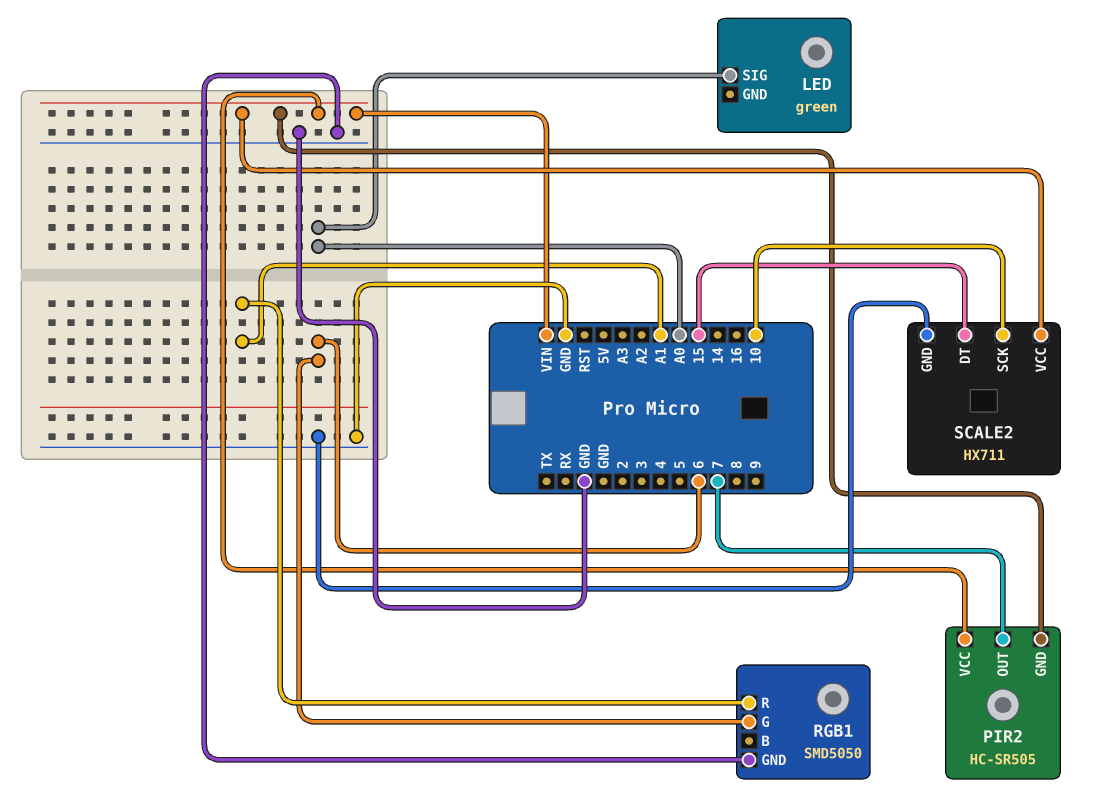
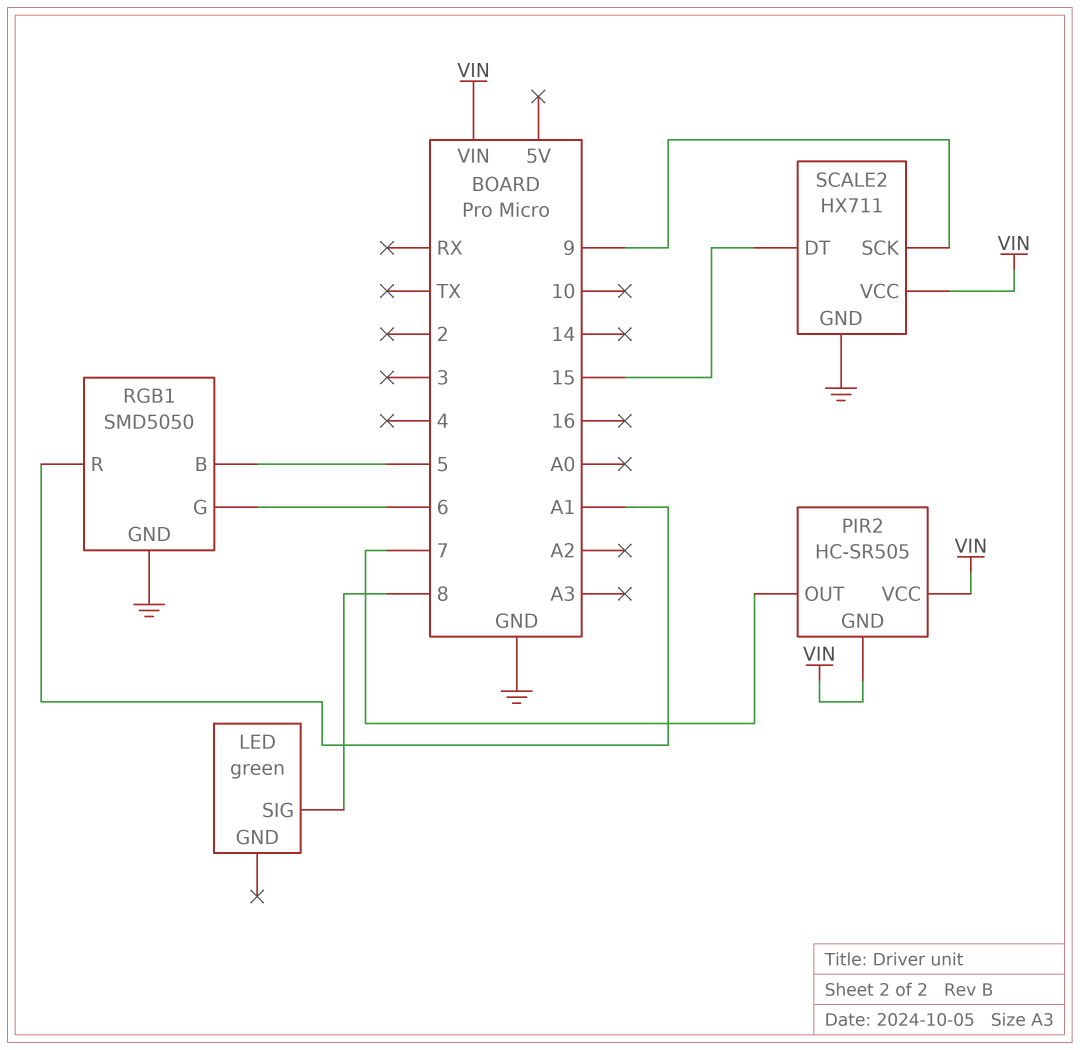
LED pin SIG: A0 -> 8
RGB1 pin B: none -> 5
SCALE2 pin SCK: 10 -> 9

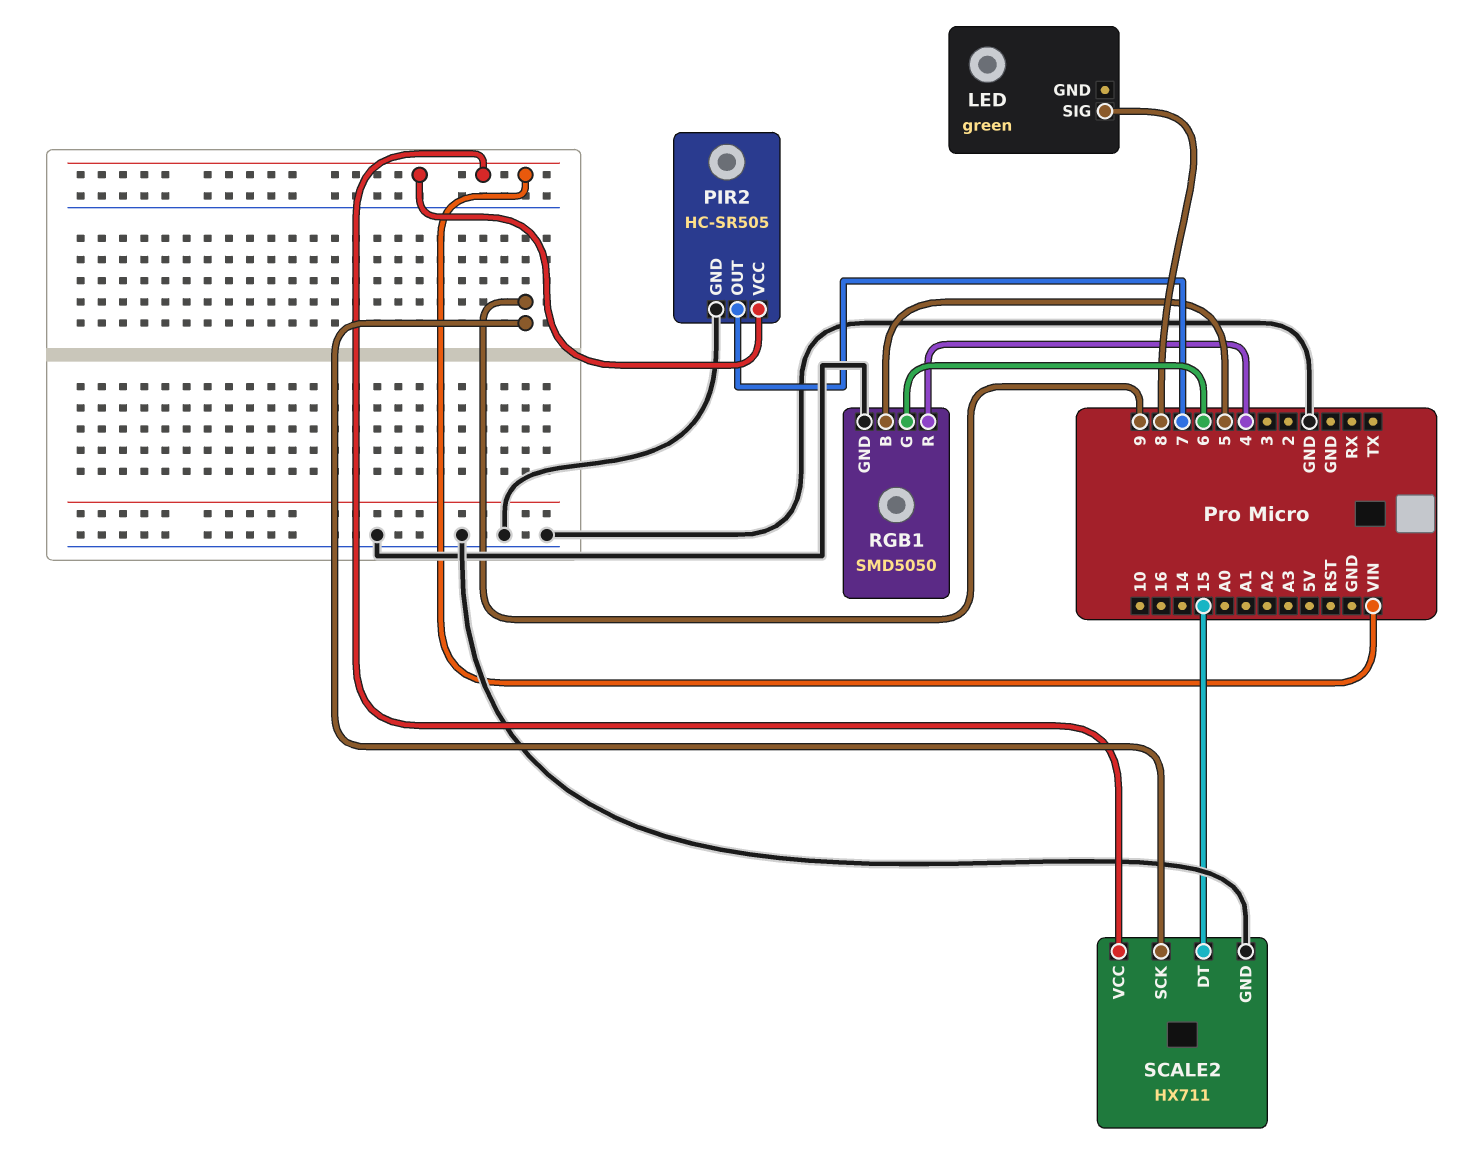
PIR2 pin GND: VIN -> GND
RGB1 pin R: A1 -> 4

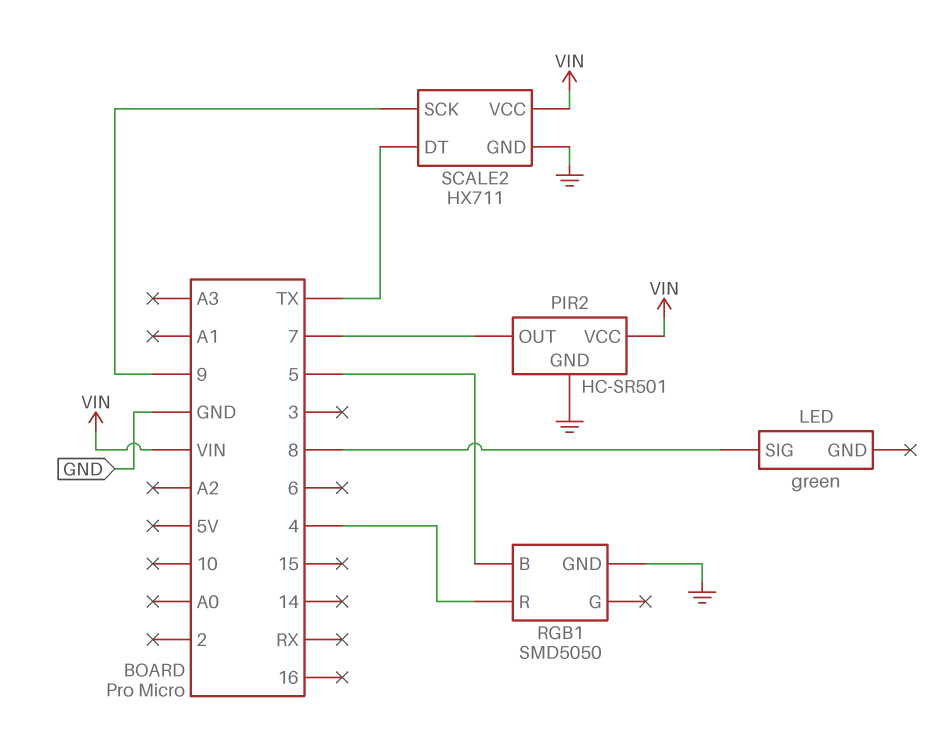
PIR2: HC-SR505 -> HC-SR501
RGB1 pin G: 6 -> none
SCALE2 pin DT: 15 -> TX

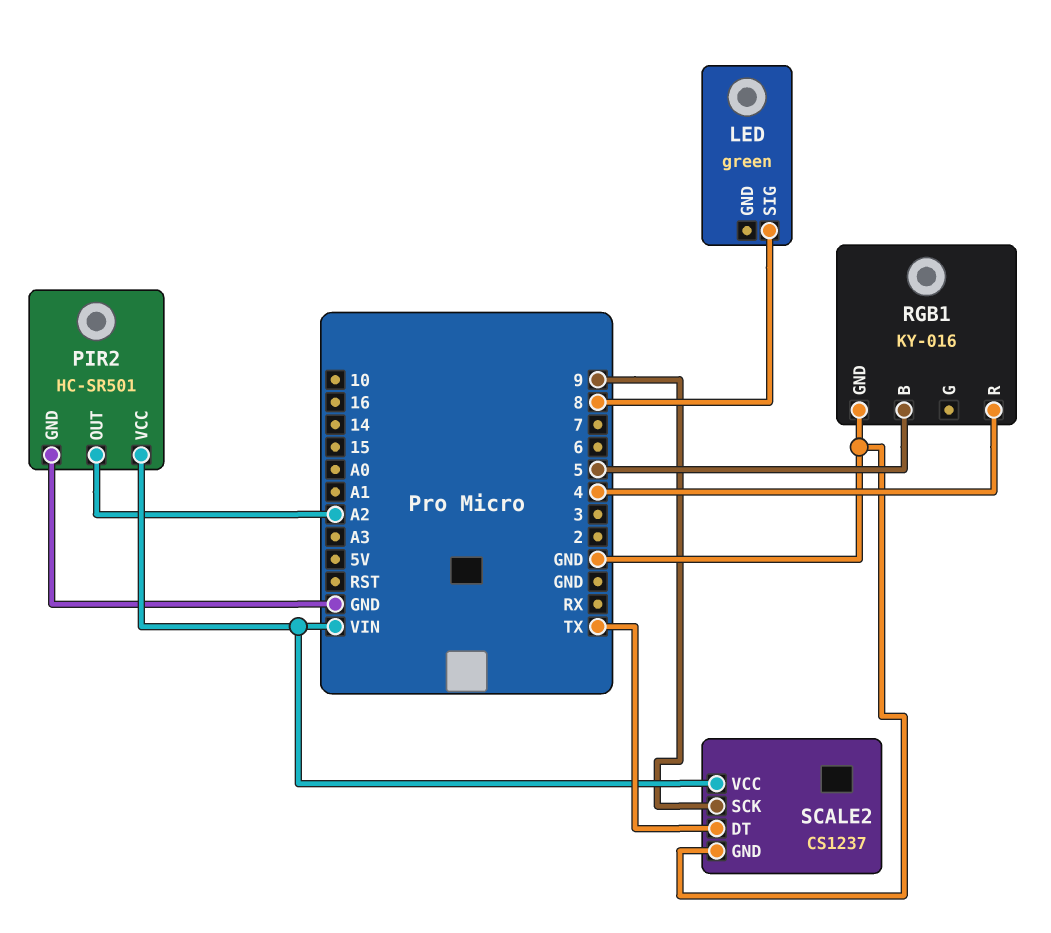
PIR2 pin OUT: 7 -> A2
RGB1: SMD5050 -> KY-016
SCALE2: HX711 -> CS1237

